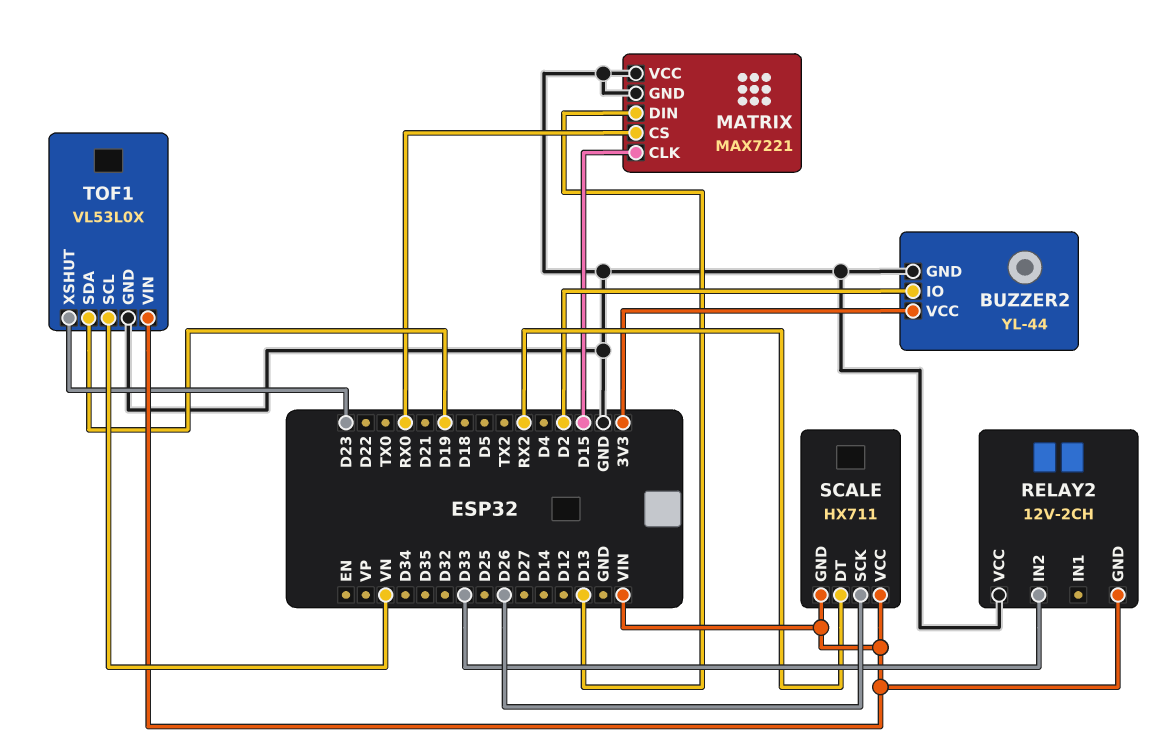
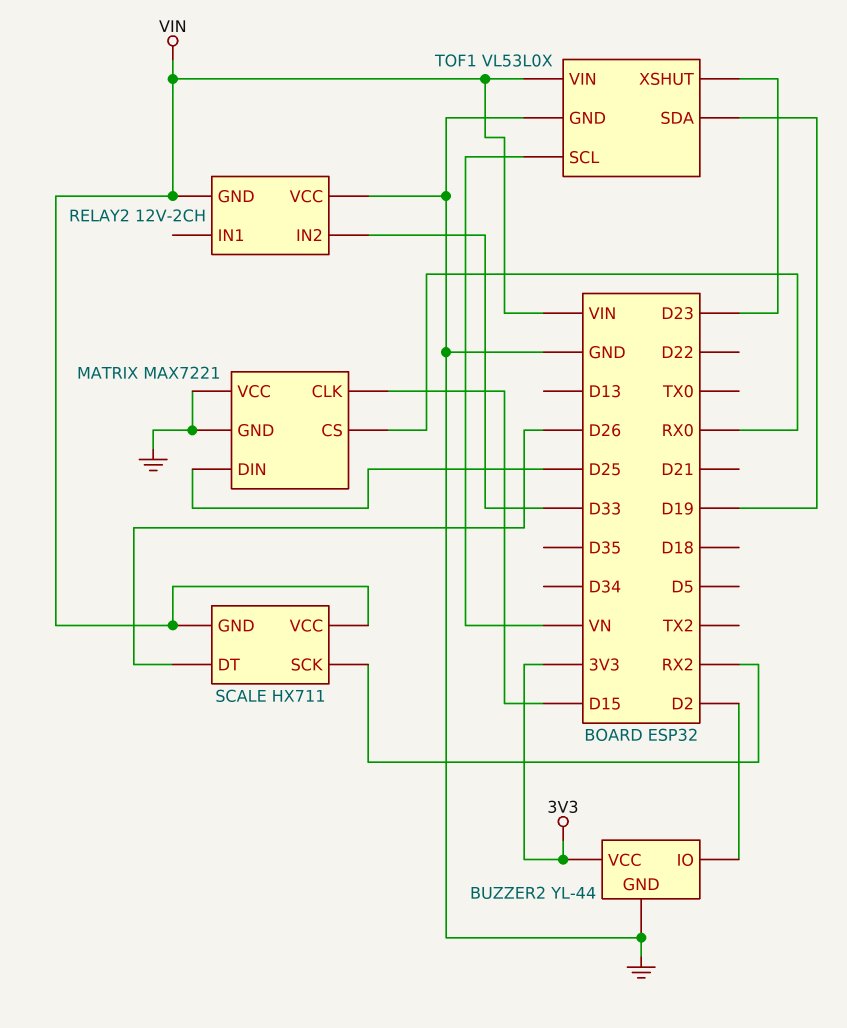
MATRIX pin DIN: D13 -> D25
SCALE pin DT: RX2 -> D26
SCALE pin SCK: D26 -> RX2

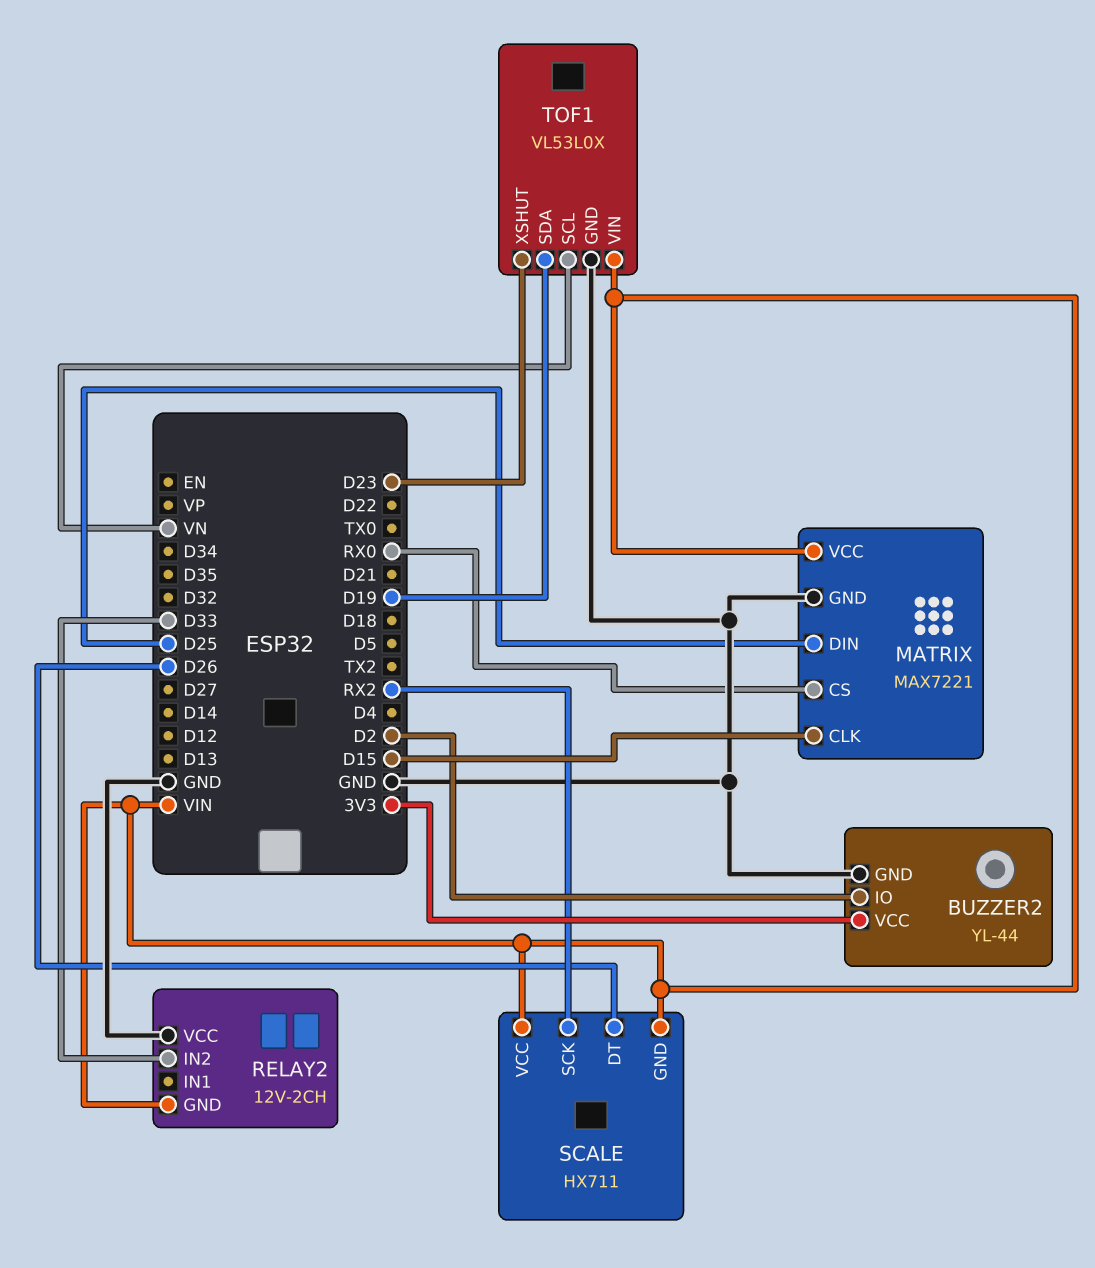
MATRIX pin VCC: GND -> VIN

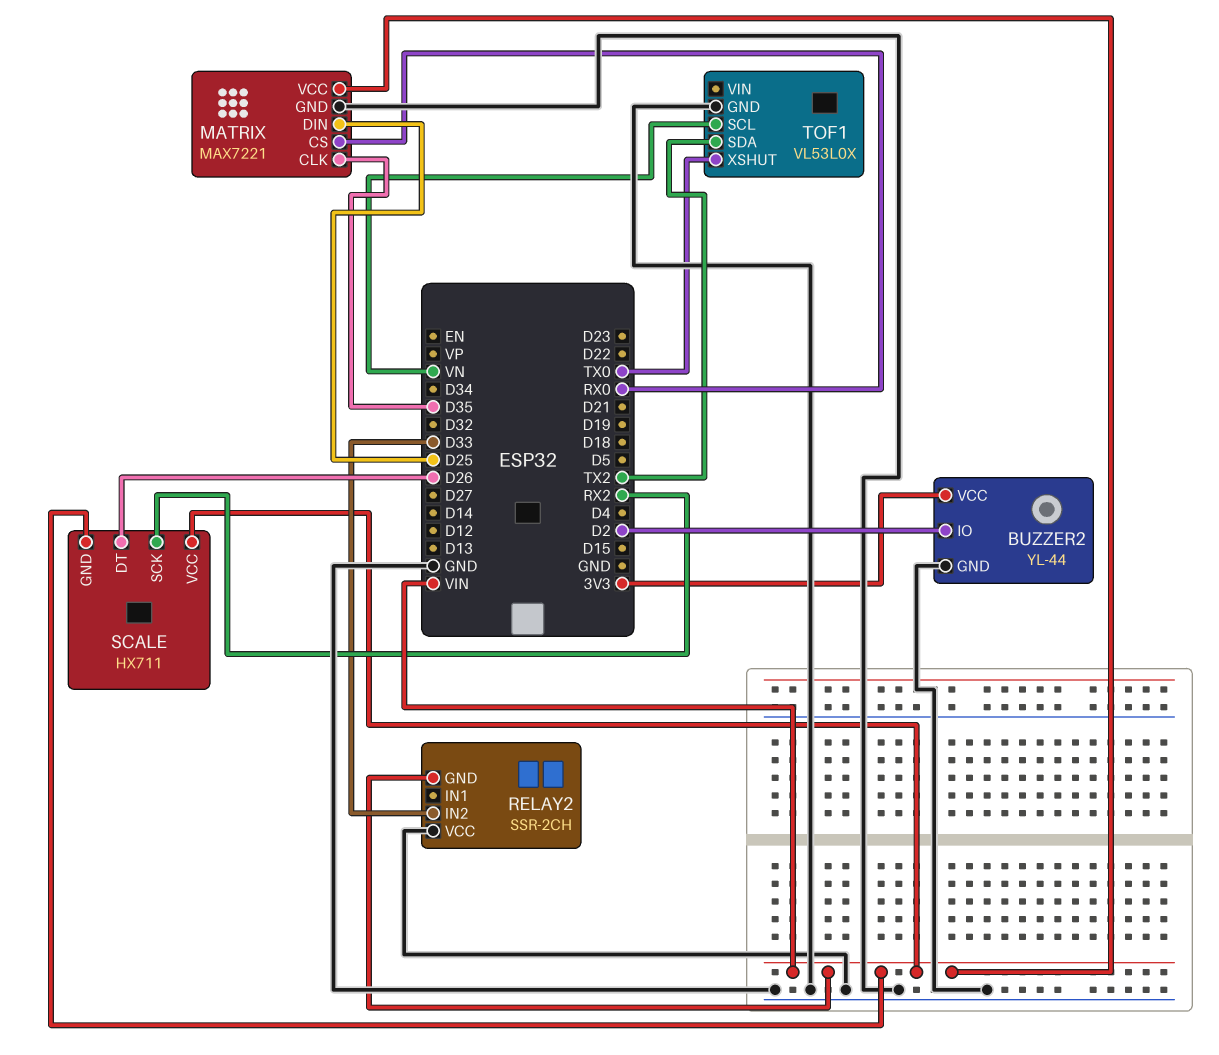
MATRIX pin CLK: D15 -> D35
RELAY2: 12V-2CH -> SSR-2CH
TOF1 pin SDA: D19 -> TX2
TOF1 pin VIN: VIN -> none
TOF1 pin XSHUT: D23 -> TX0

